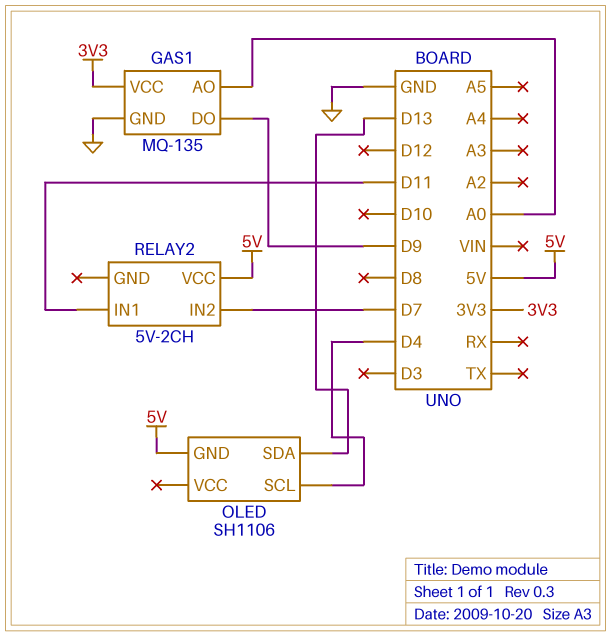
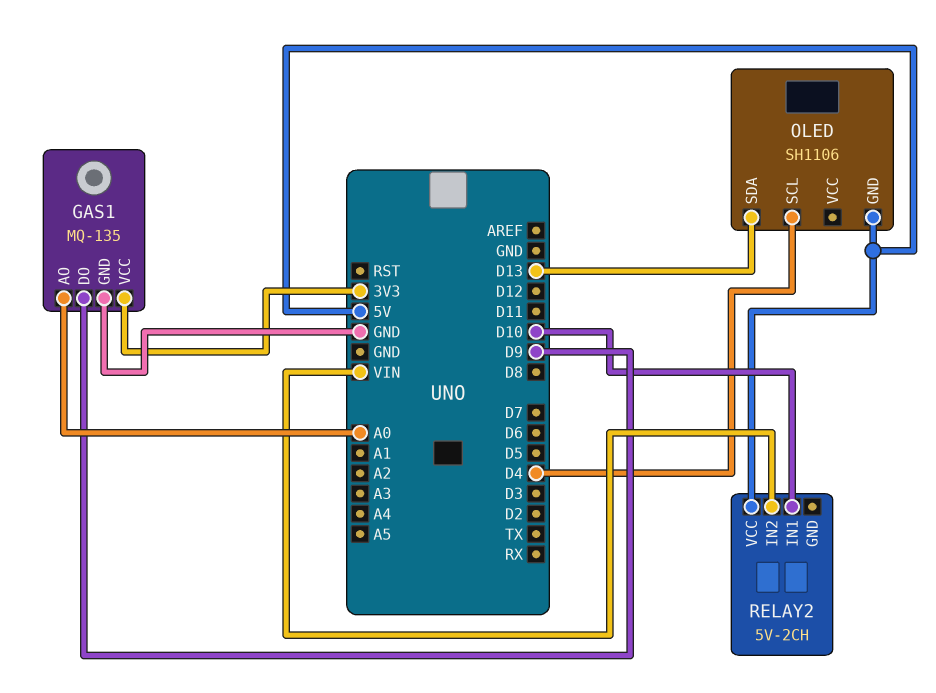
RELAY2 pin IN1: D11 -> D10
RELAY2 pin IN2: D7 -> VIN

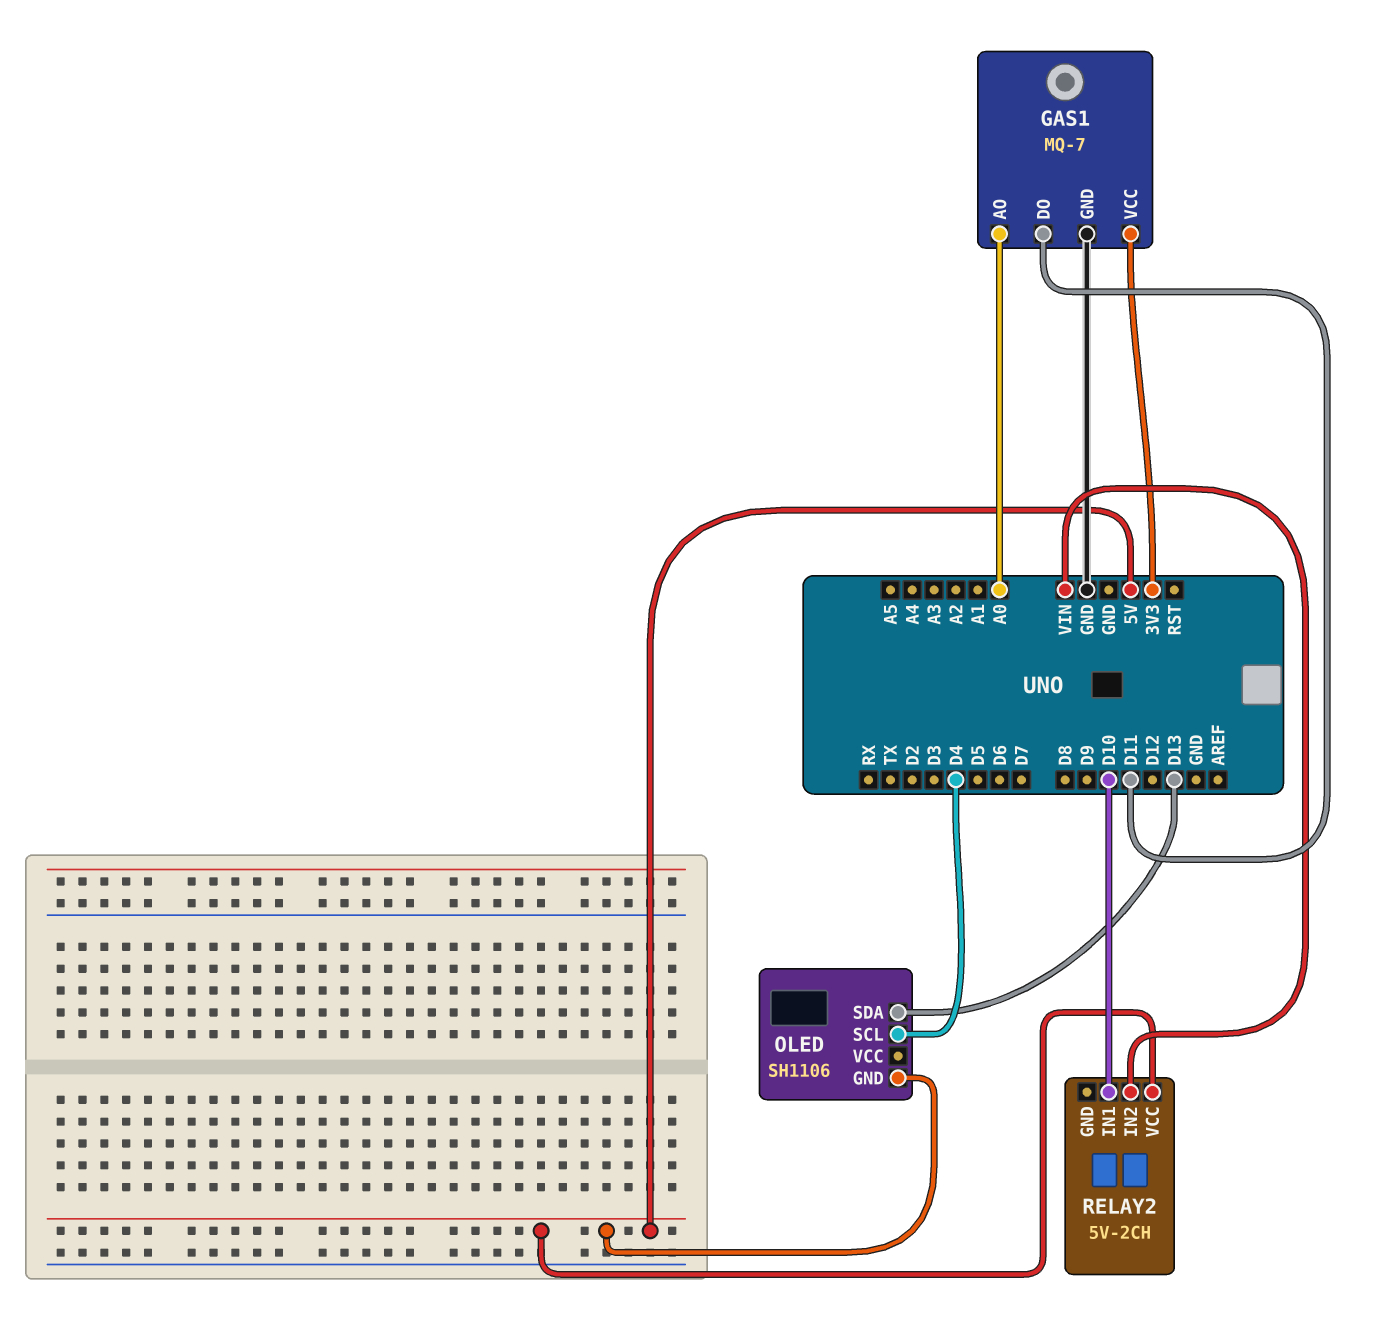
GAS1: MQ-135 -> MQ-7
GAS1 pin DO: D9 -> D11

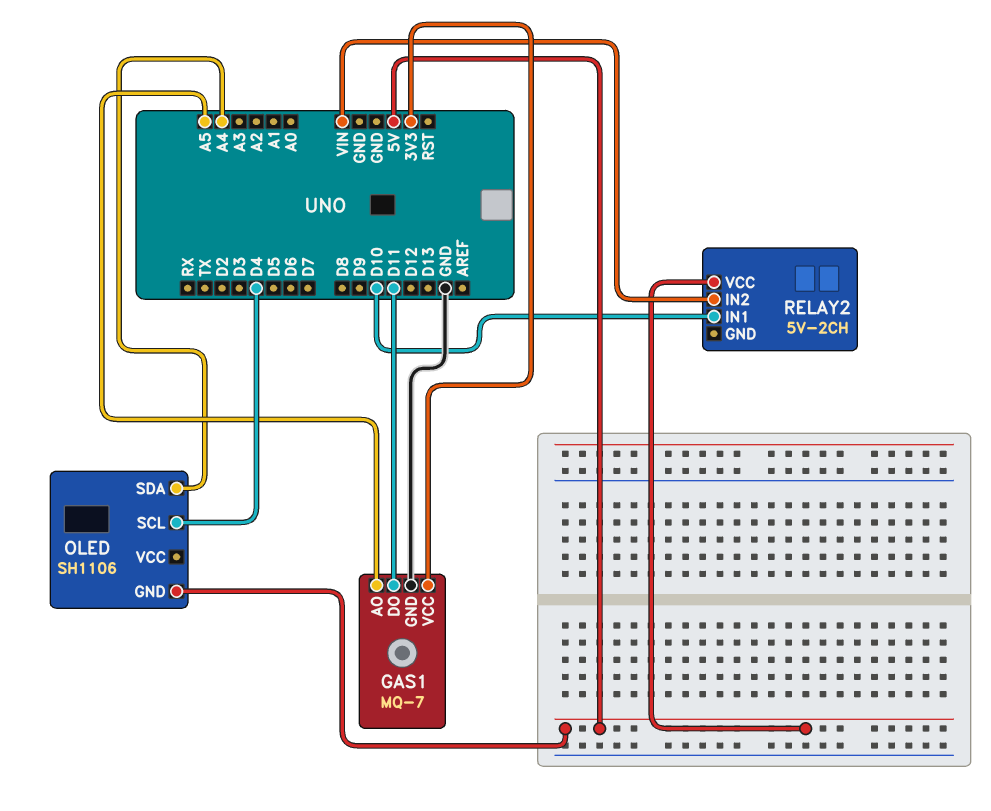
GAS1 pin AO: A0 -> A5
OLED pin SDA: D13 -> A4

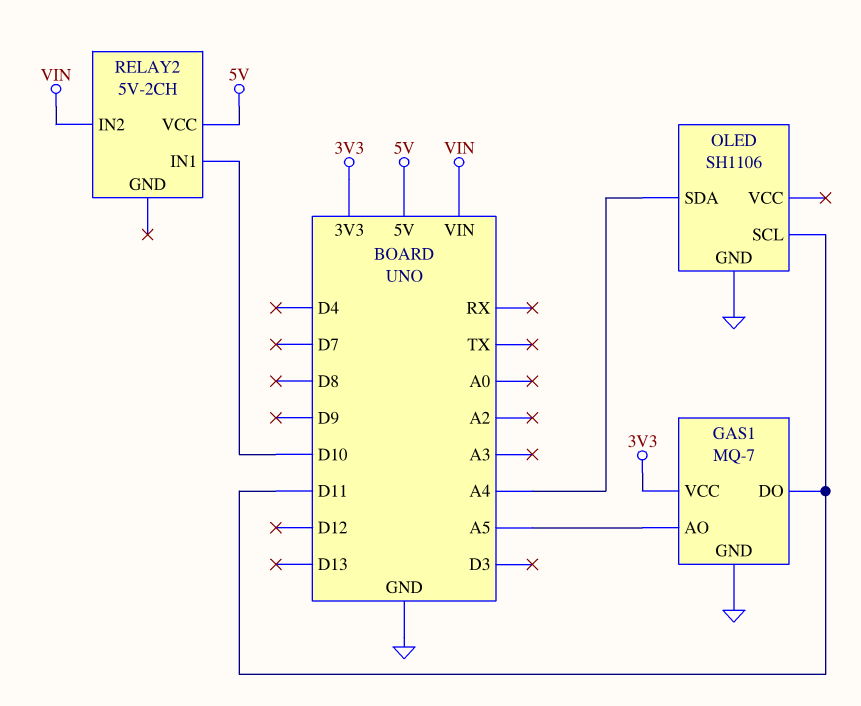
OLED pin GND: 5V -> GND
OLED pin SCL: D4 -> D11

